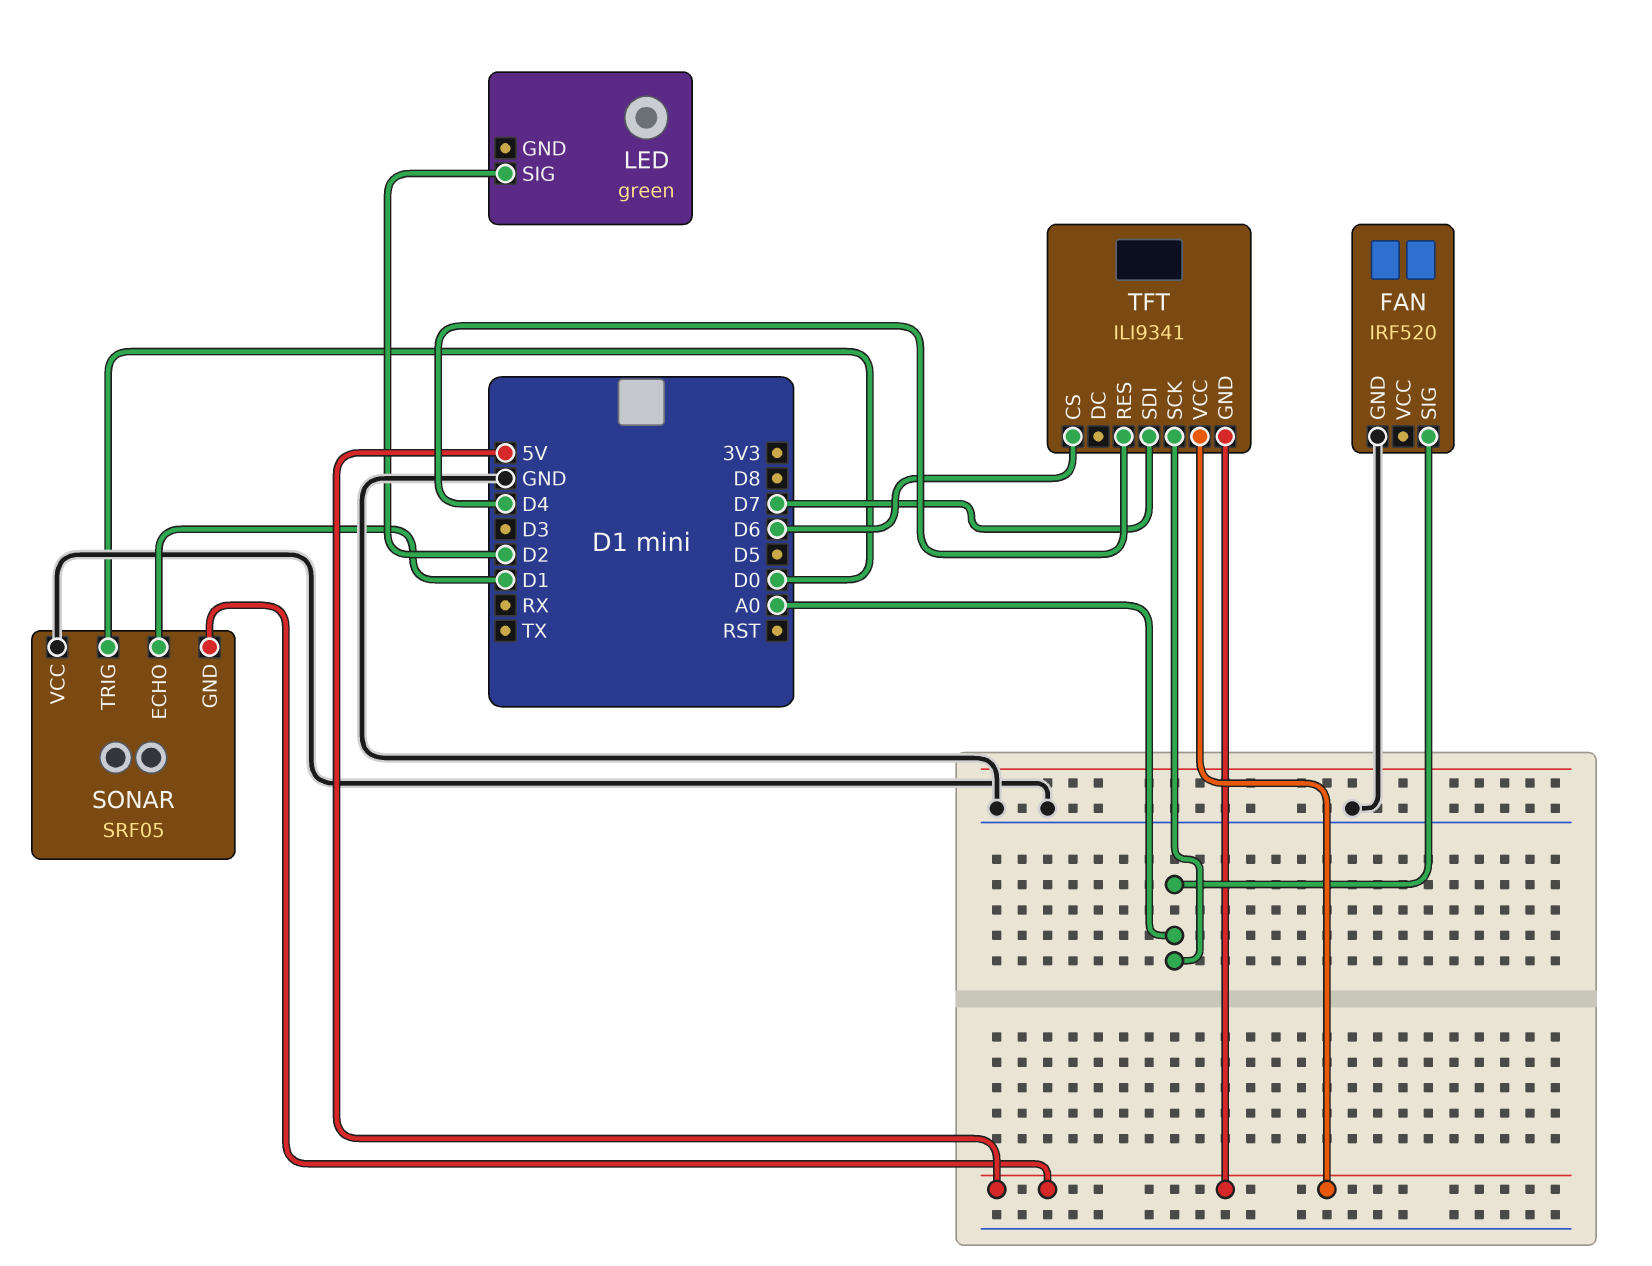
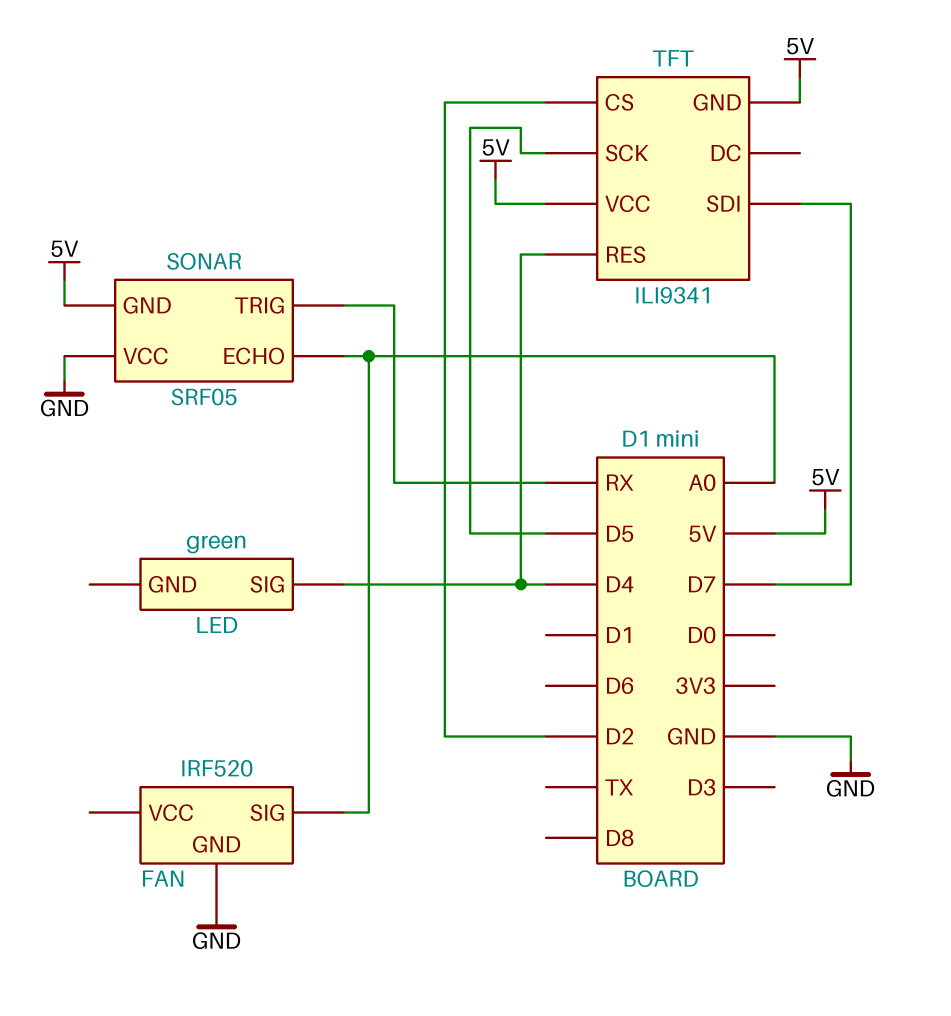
LED pin SIG: D2 -> D4
SONAR pin ECHO: D1 -> A0
SONAR pin TRIG: D0 -> RX
TFT pin CS: D6 -> D2
TFT pin SCK: A0 -> D5

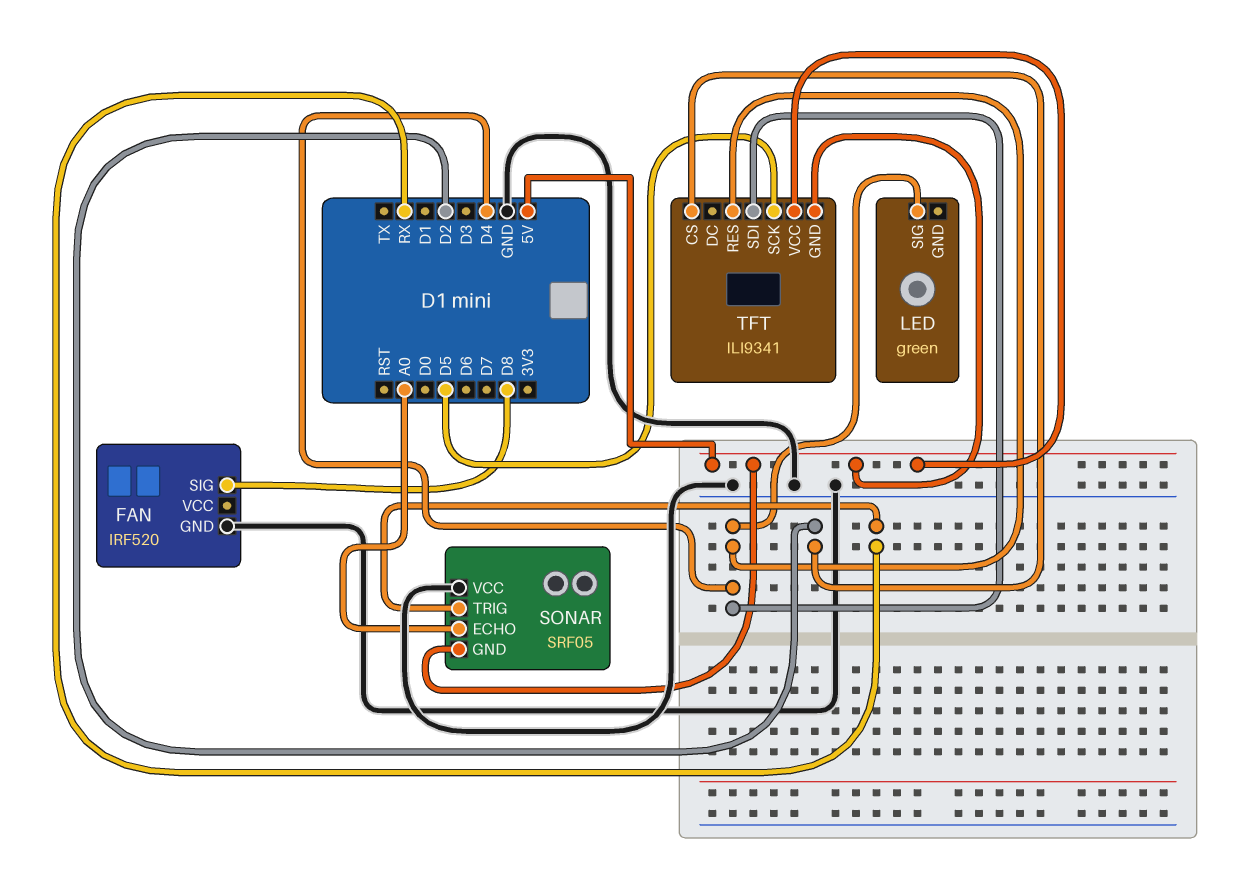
FAN pin SIG: A0 -> D8
TFT pin SDI: D7 -> D4

